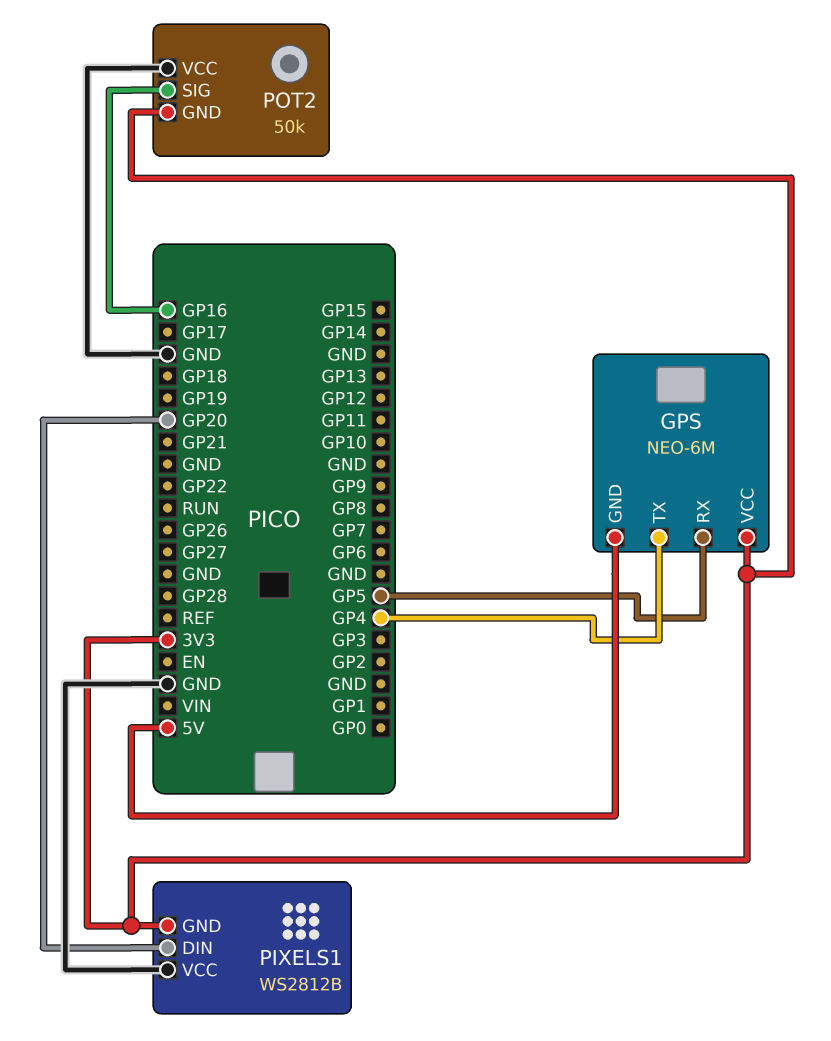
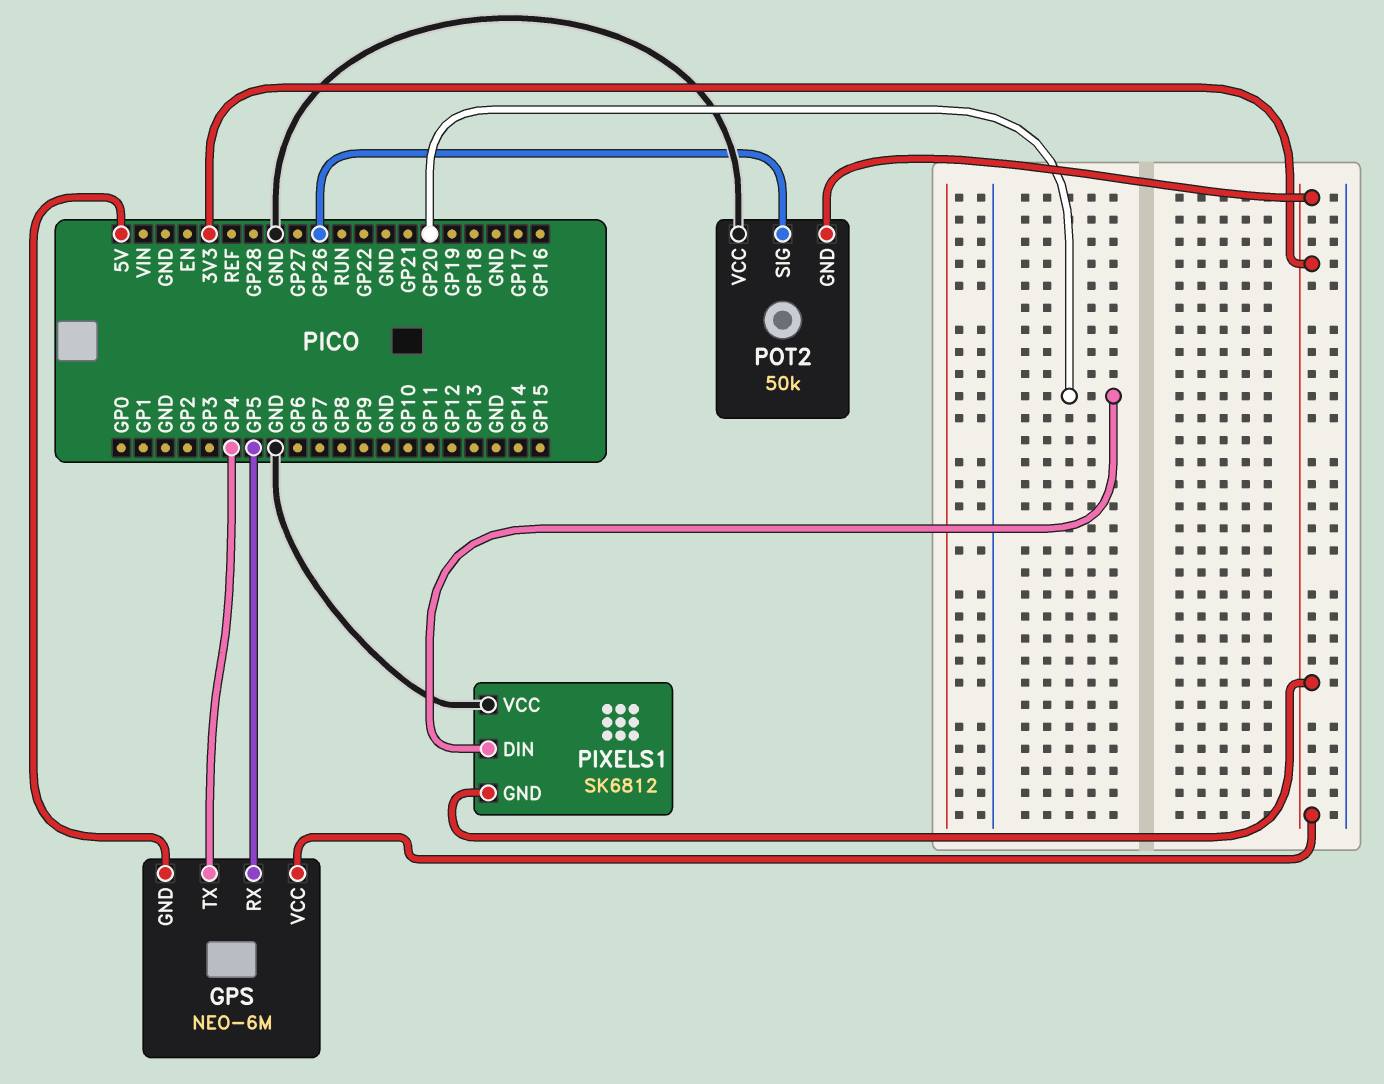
PIXELS1: WS2812B -> SK6812
POT2 pin SIG: GP16 -> GP26

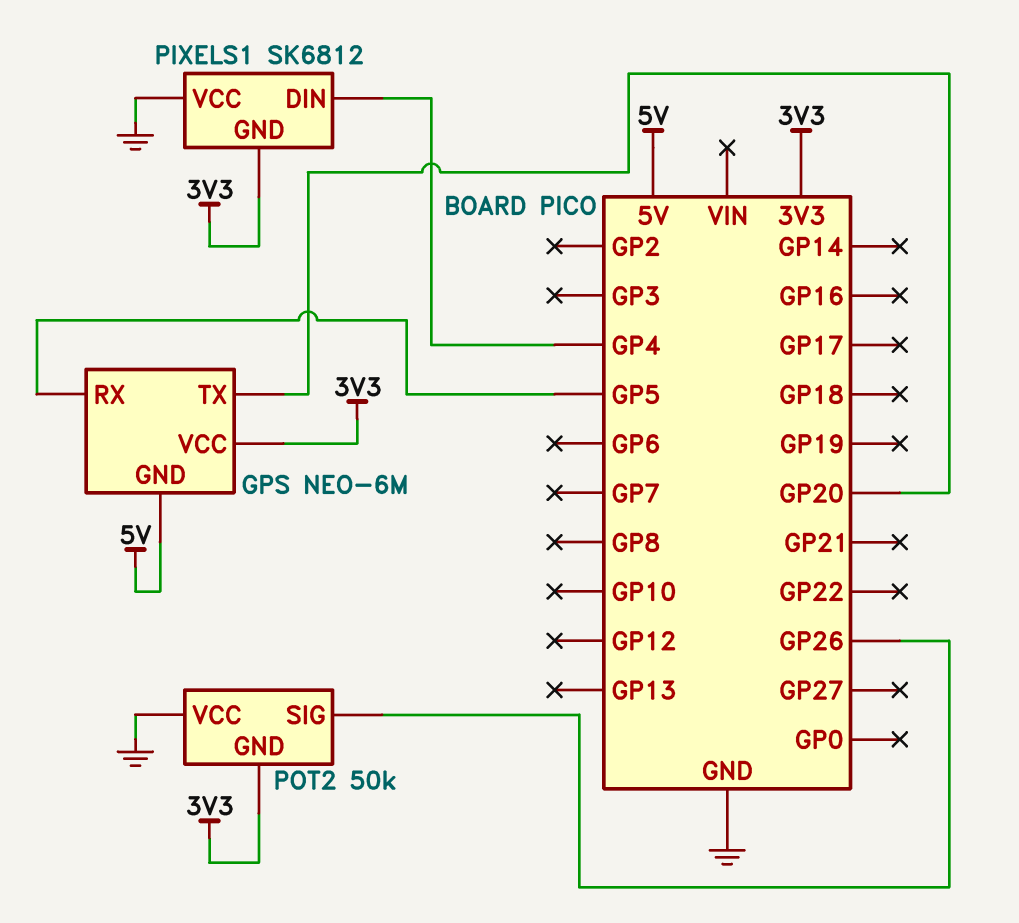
GPS pin TX: GP4 -> GP20
PIXELS1 pin DIN: GP20 -> GP4

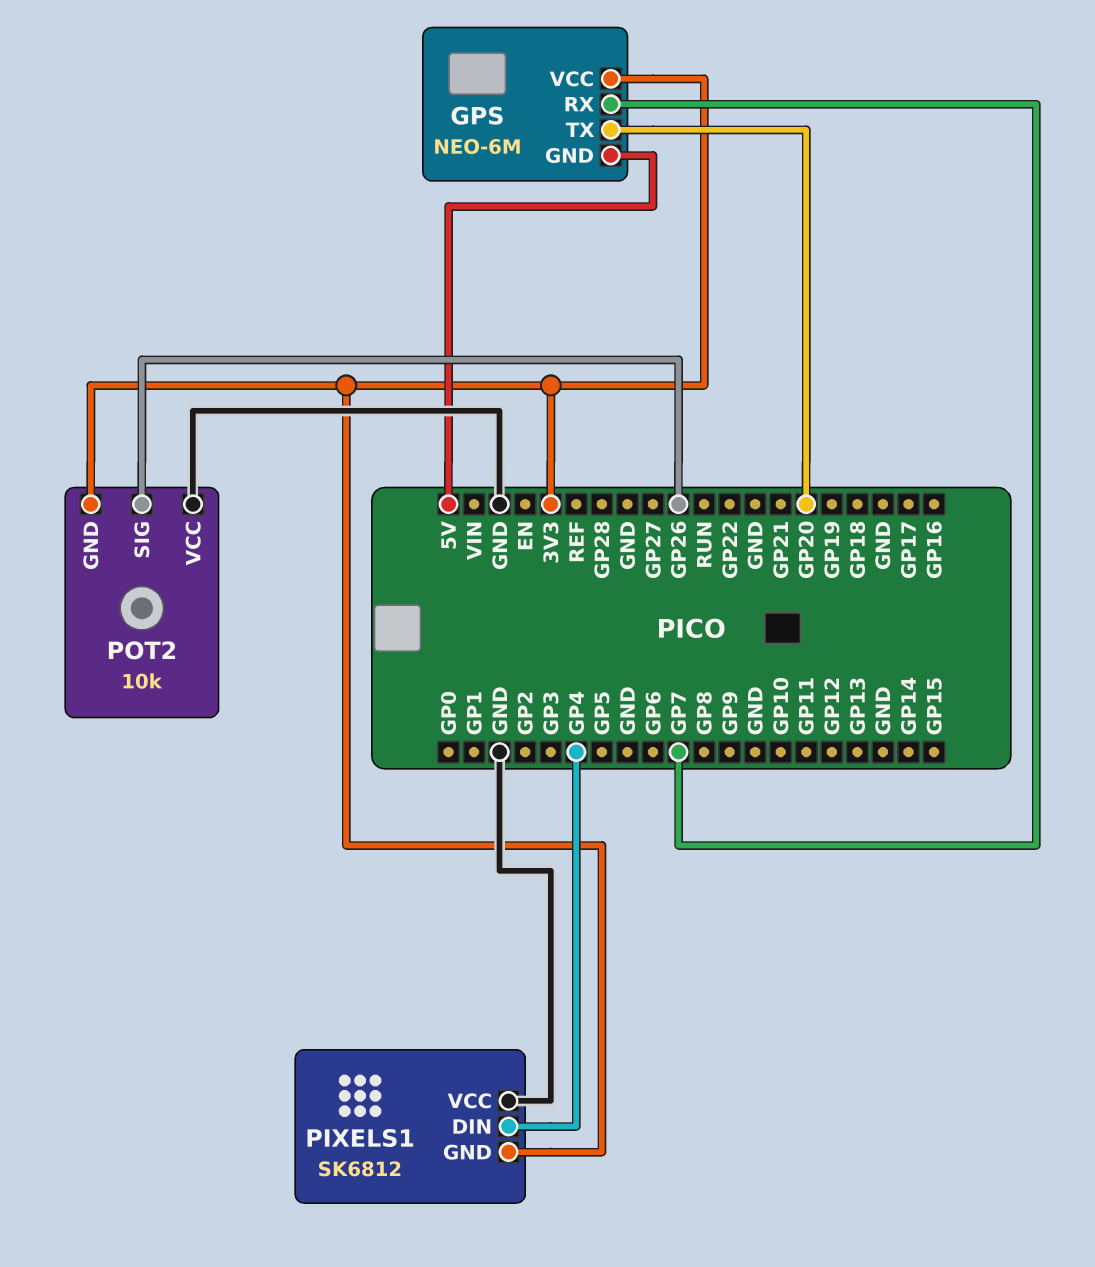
GPS pin RX: GP5 -> GP7
POT2: 50k -> 10k

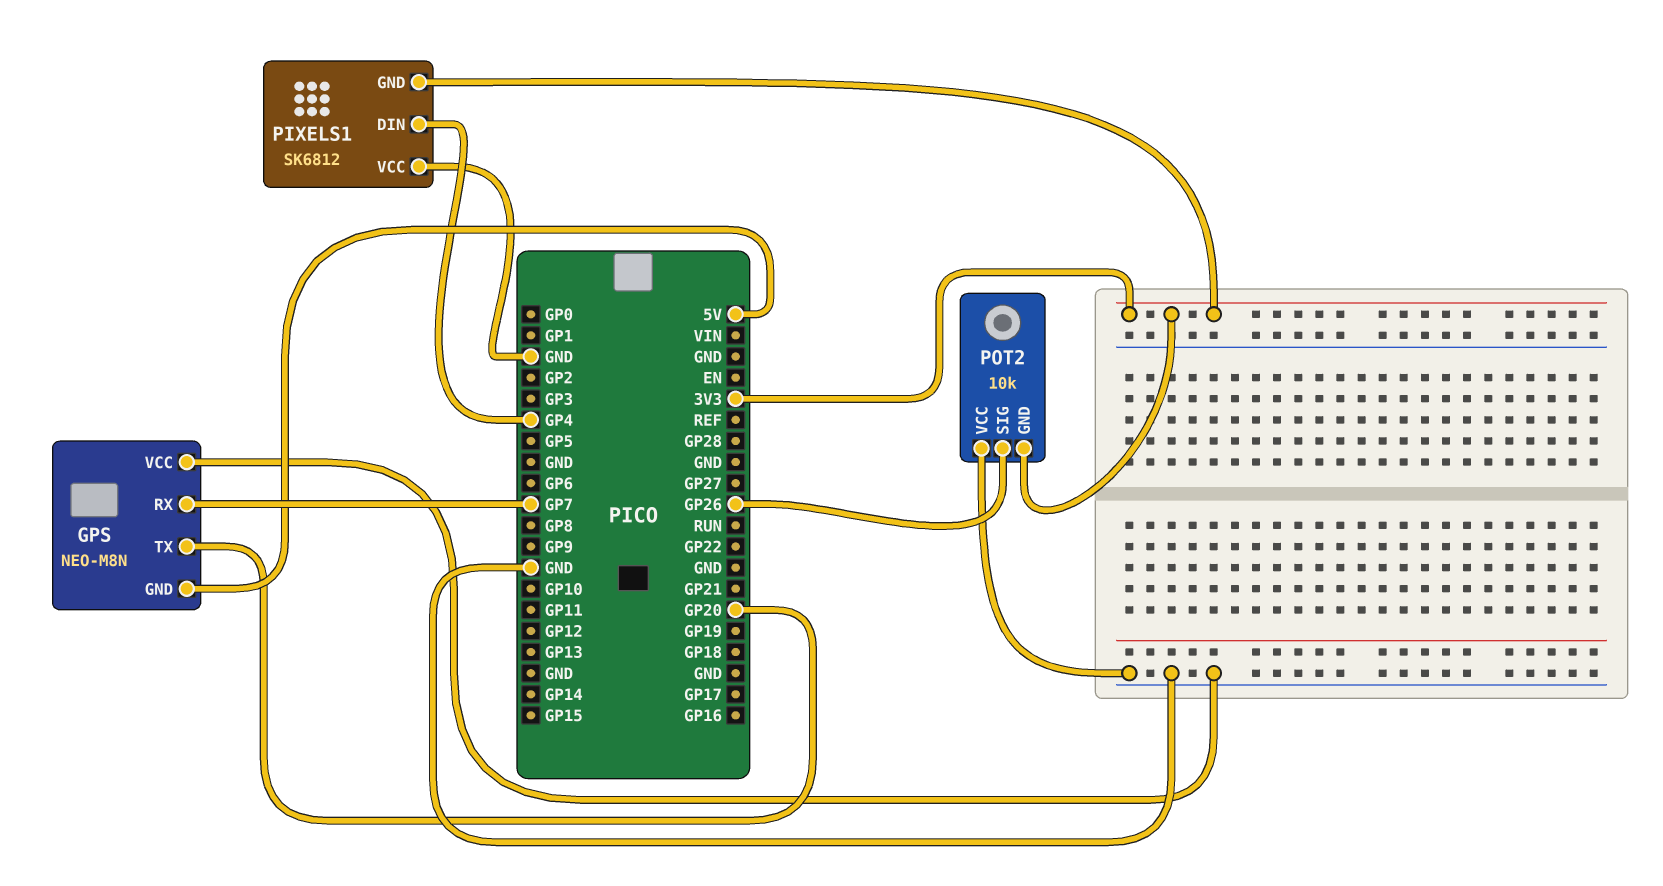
GPS: NEO-6M -> NEO-M8N
GPS pin VCC: 3V3 -> GND

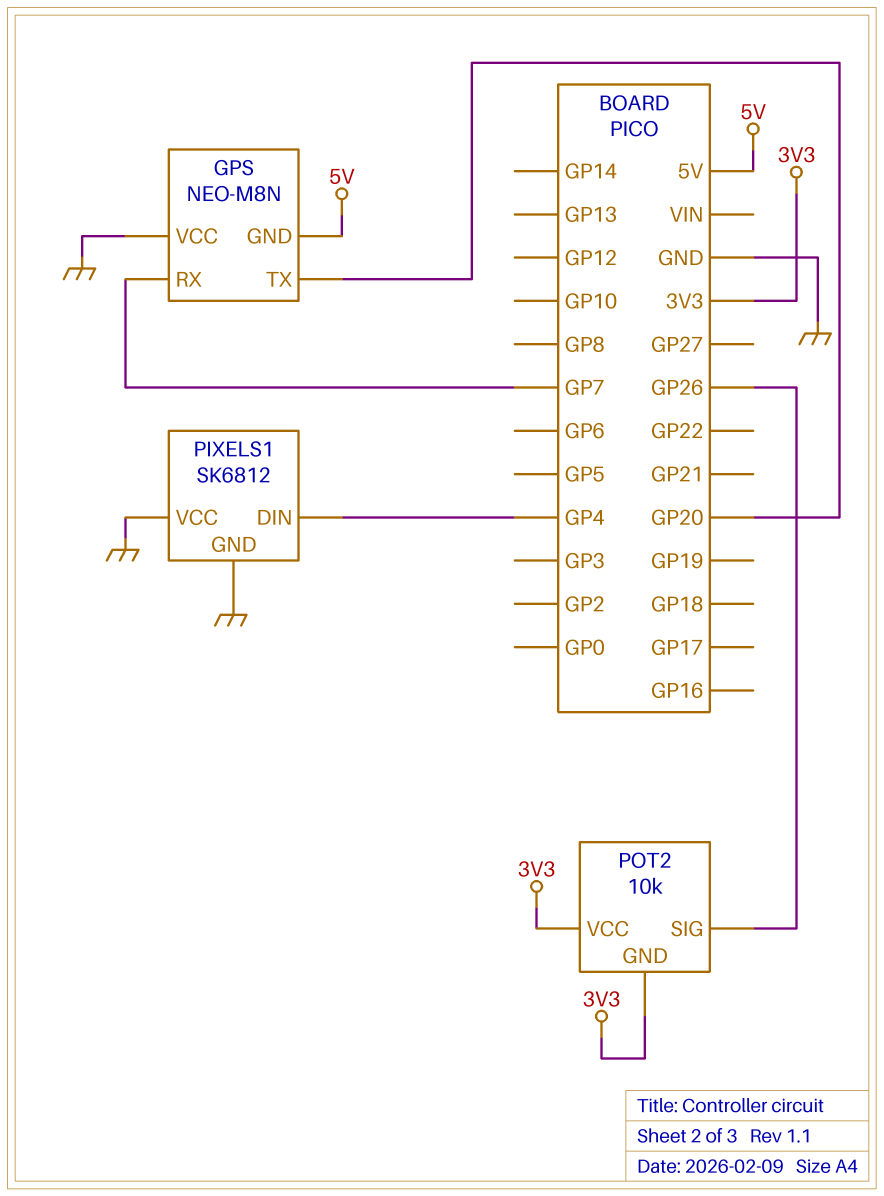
PIXELS1 pin GND: 3V3 -> GND
POT2 pin VCC: GND -> 3V3

